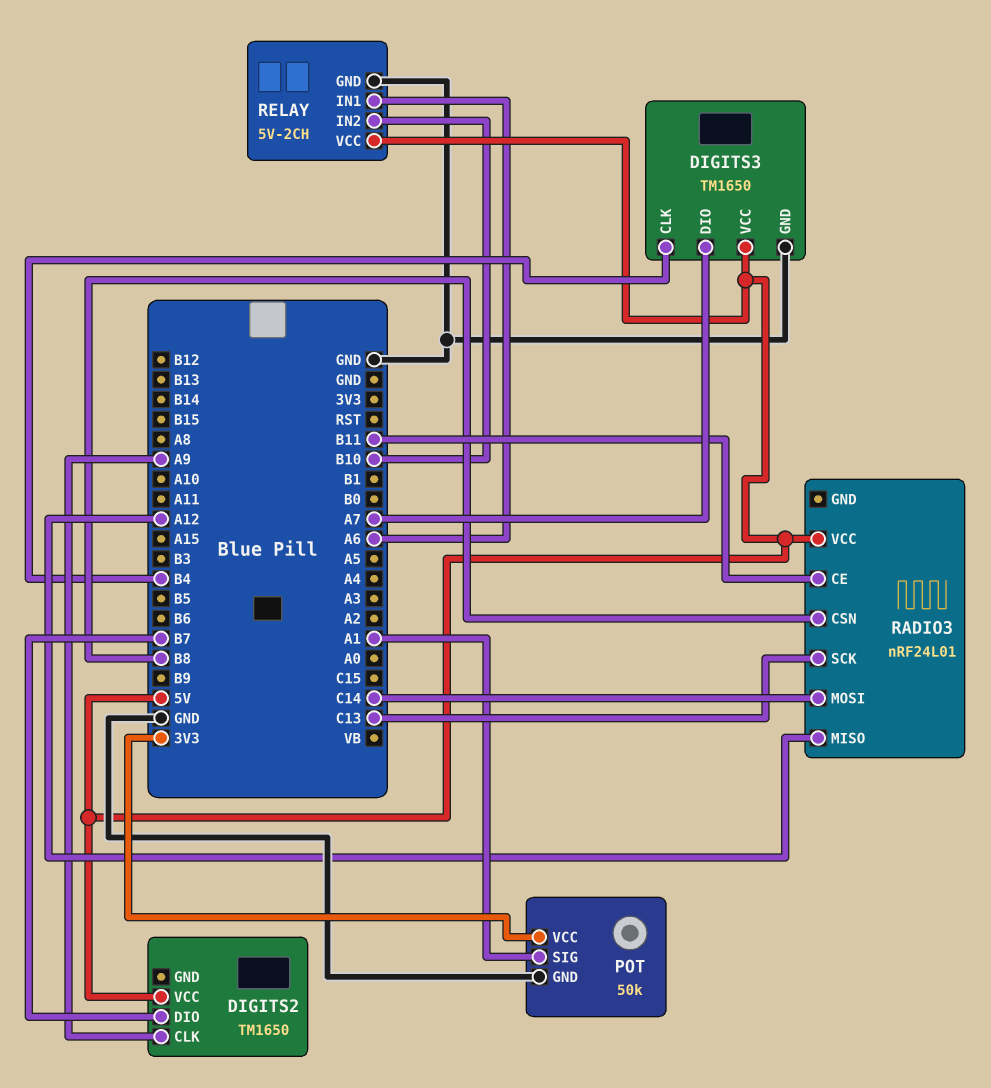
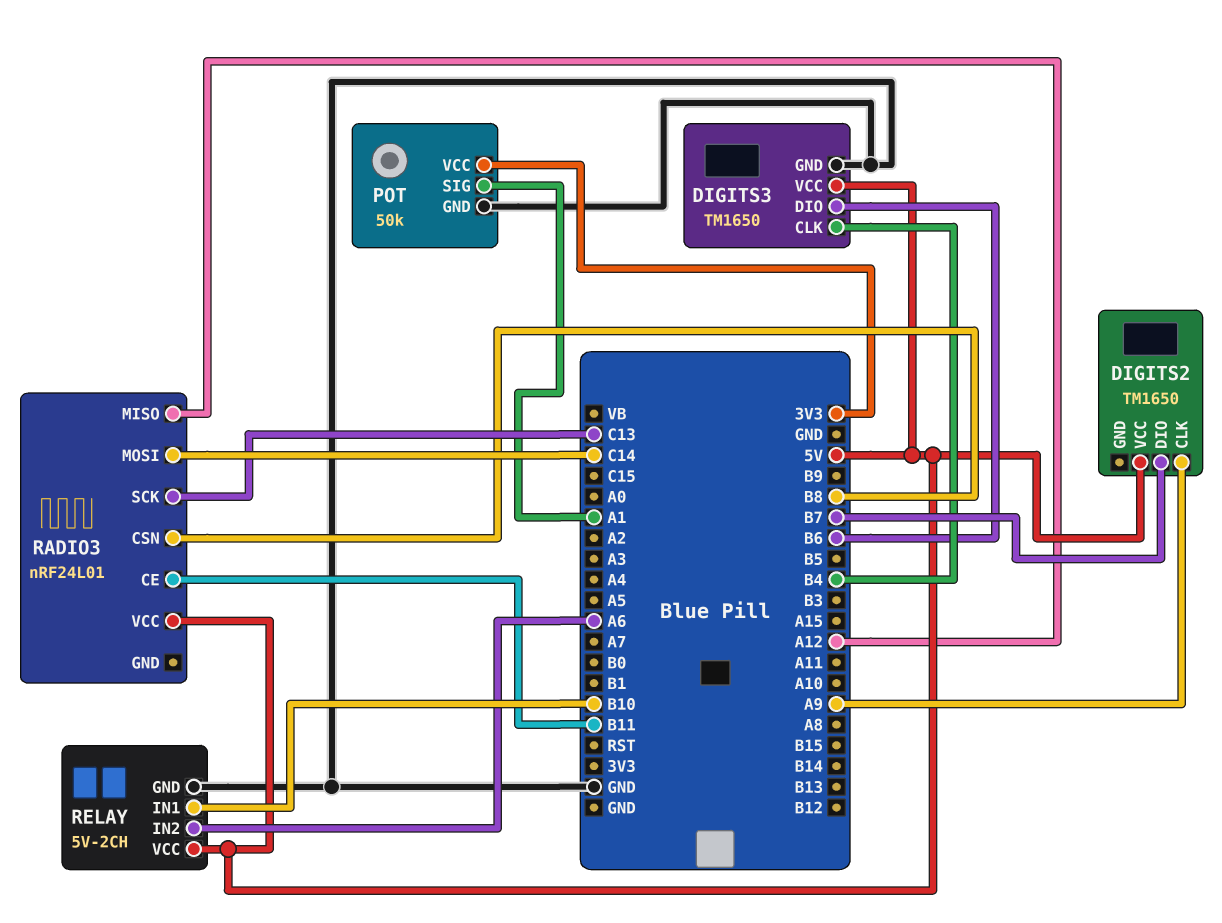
DIGITS3 pin DIO: A7 -> B6
RELAY pin IN1: A6 -> B10
RELAY pin IN2: B10 -> A6

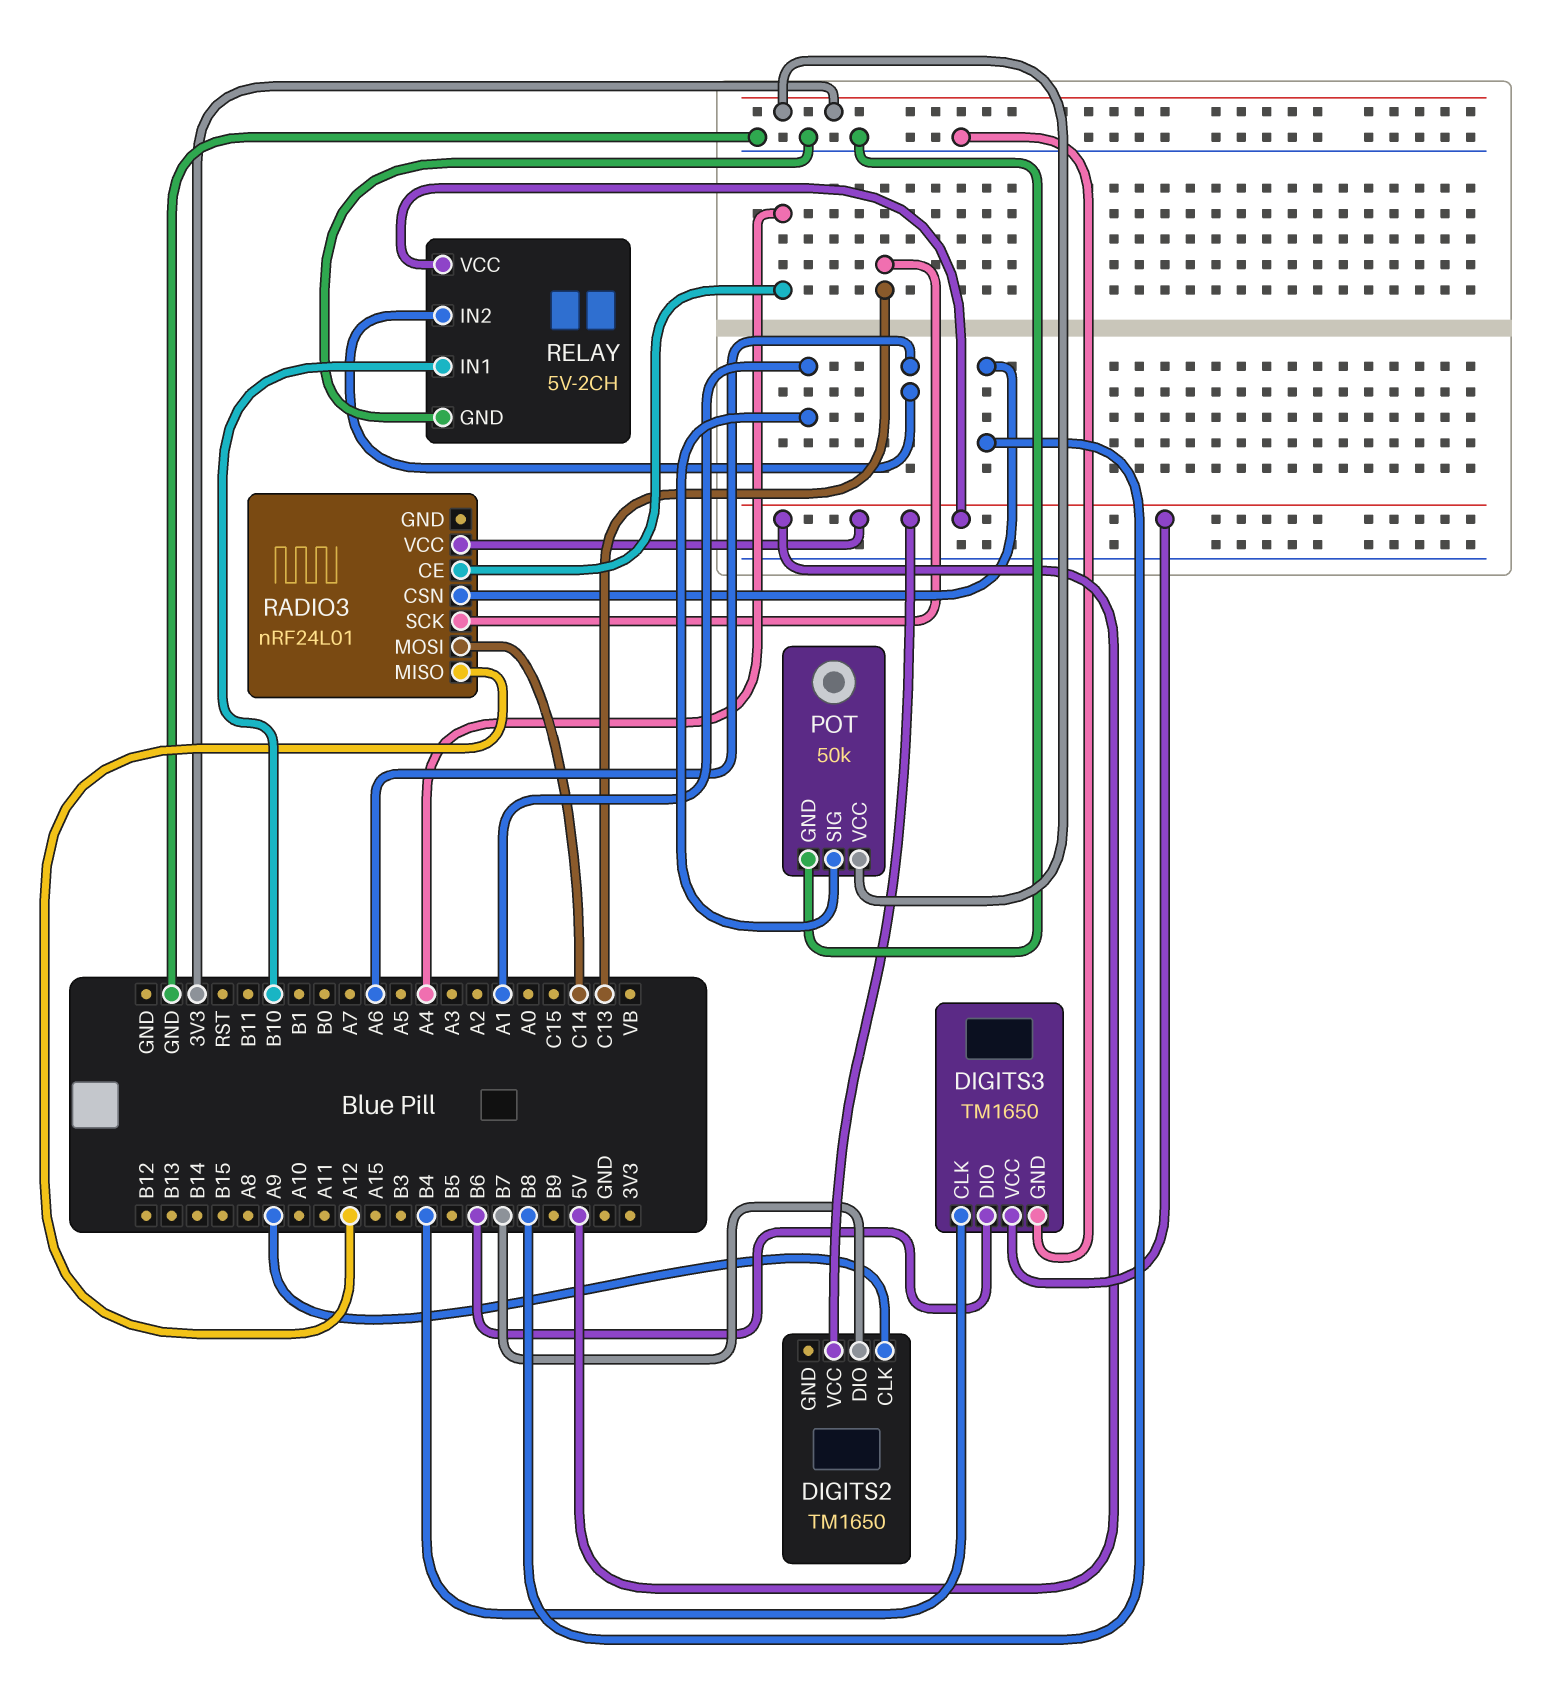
RADIO3 pin CE: B11 -> A4

